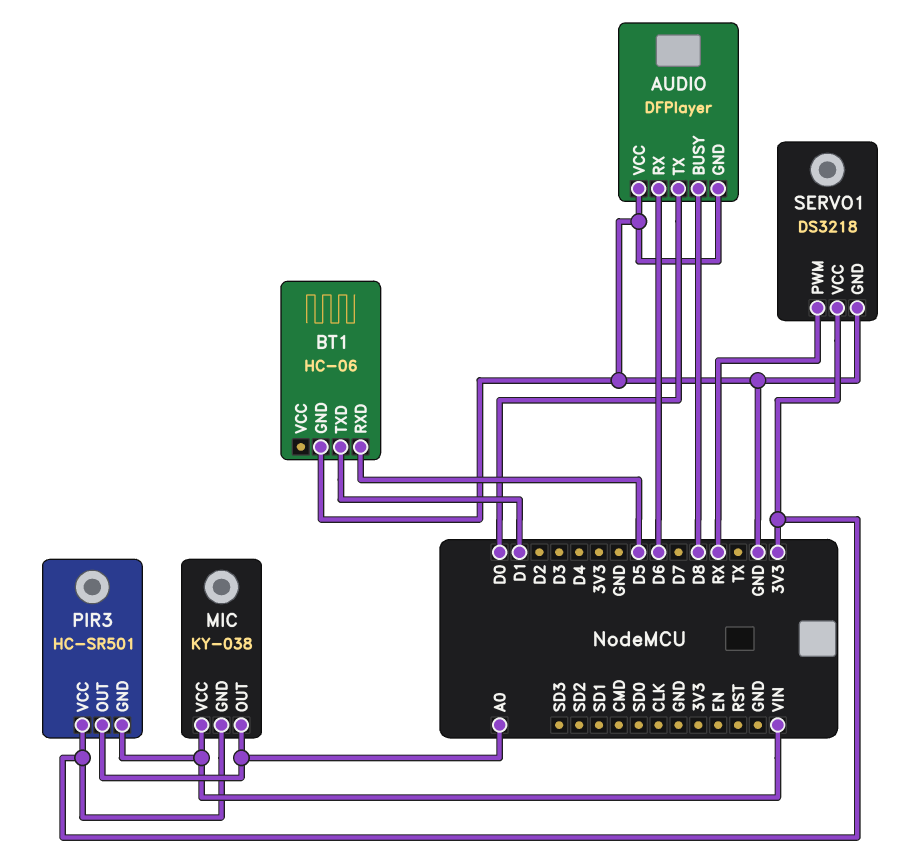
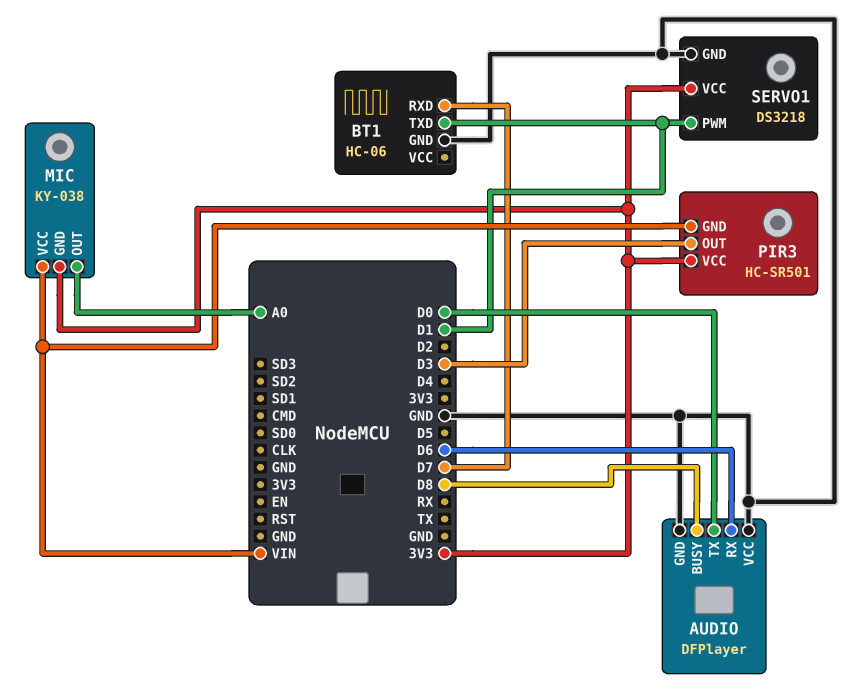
BT1 pin RXD: D5 -> D7
PIR3 pin OUT: A0 -> D3
SERVO1 pin PWM: RX -> D1

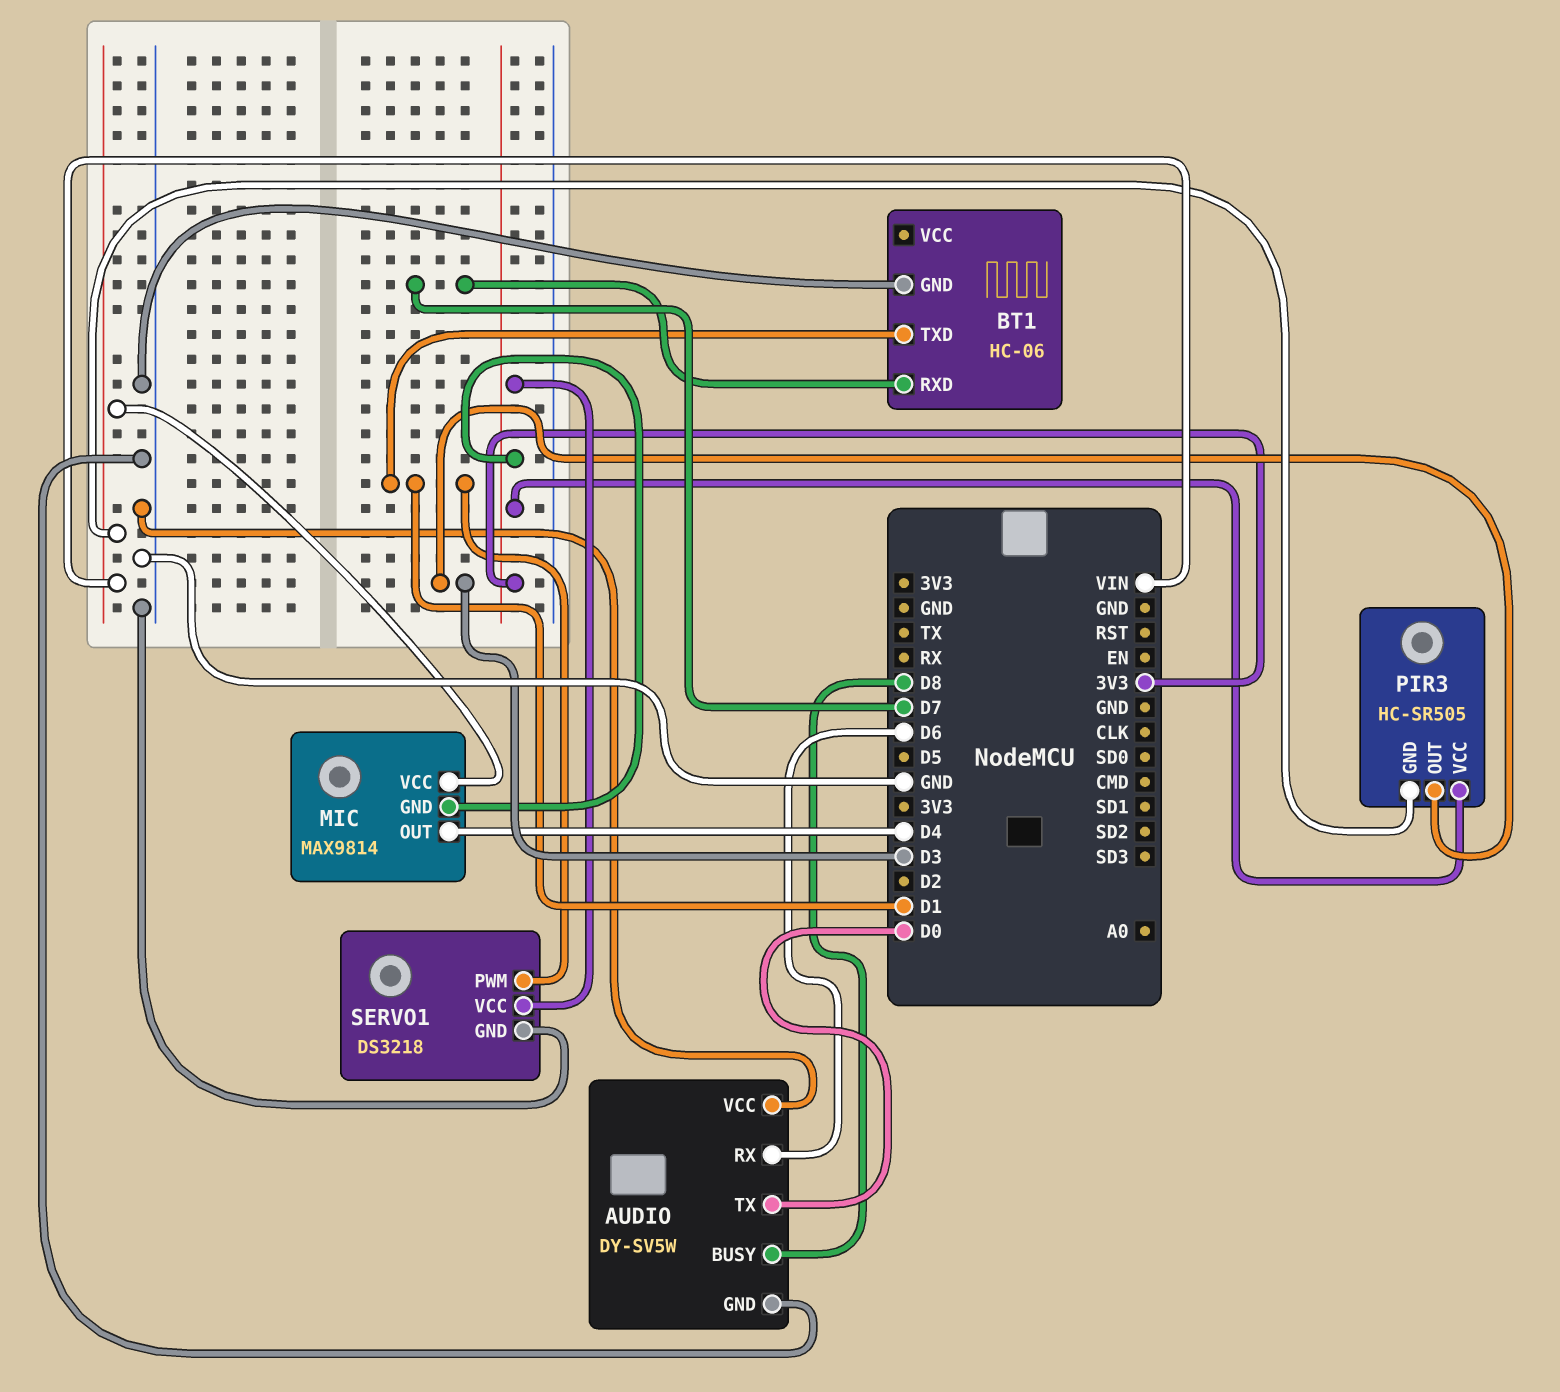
AUDIO: DFPlayer -> DY-SV5W
MIC: KY-038 -> MAX9814
MIC pin OUT: A0 -> D4
PIR3: HC-SR501 -> HC-SR505

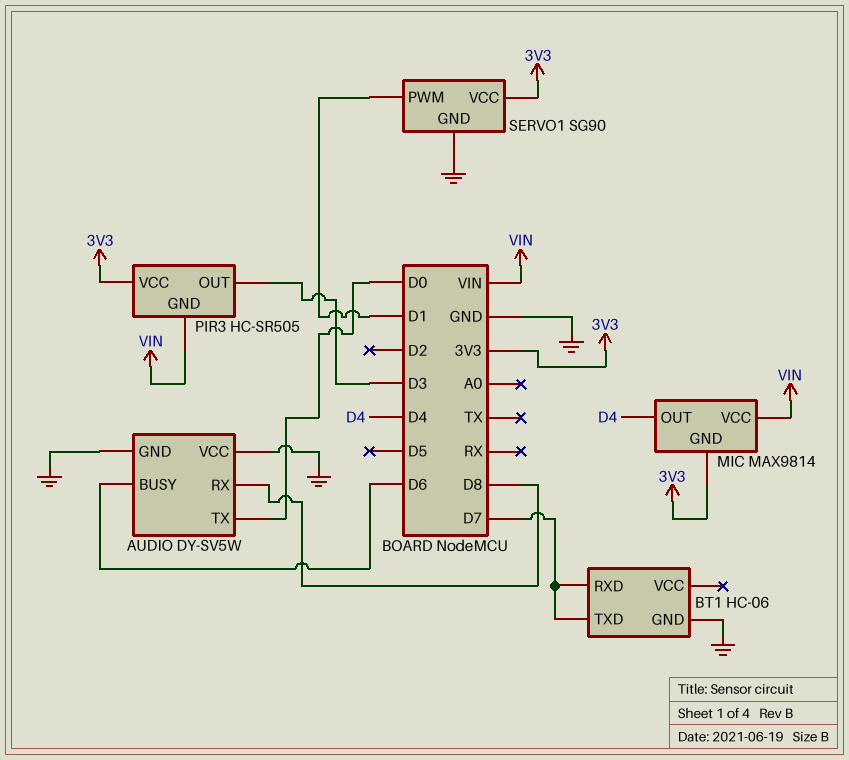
AUDIO pin BUSY: D8 -> D6
AUDIO pin RX: D6 -> D8
BT1 pin TXD: D1 -> D7
SERVO1: DS3218 -> SG90

